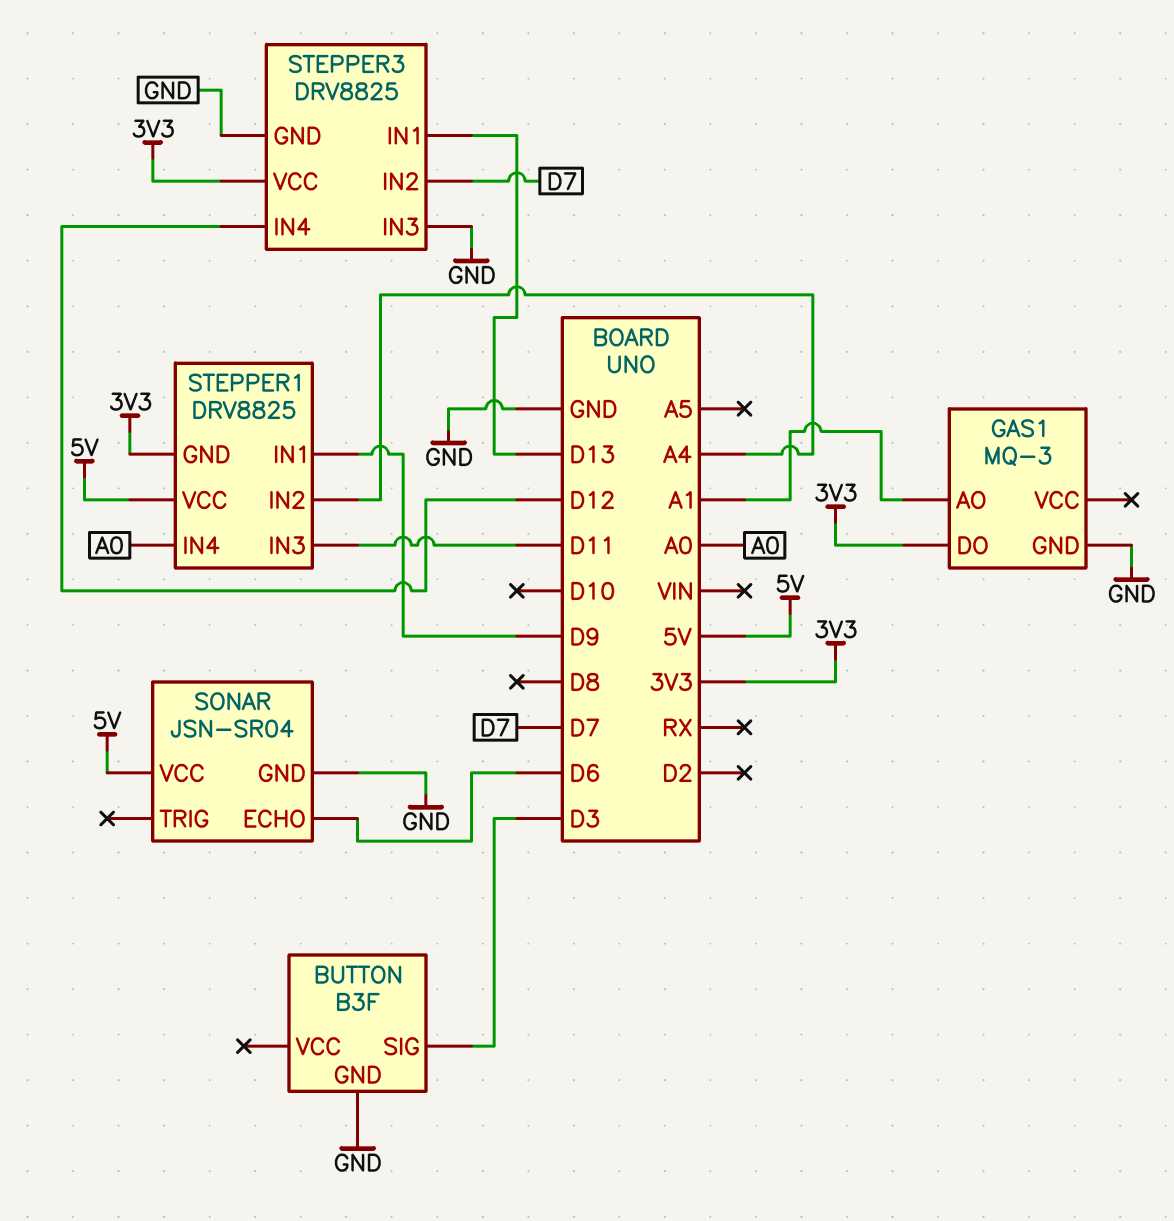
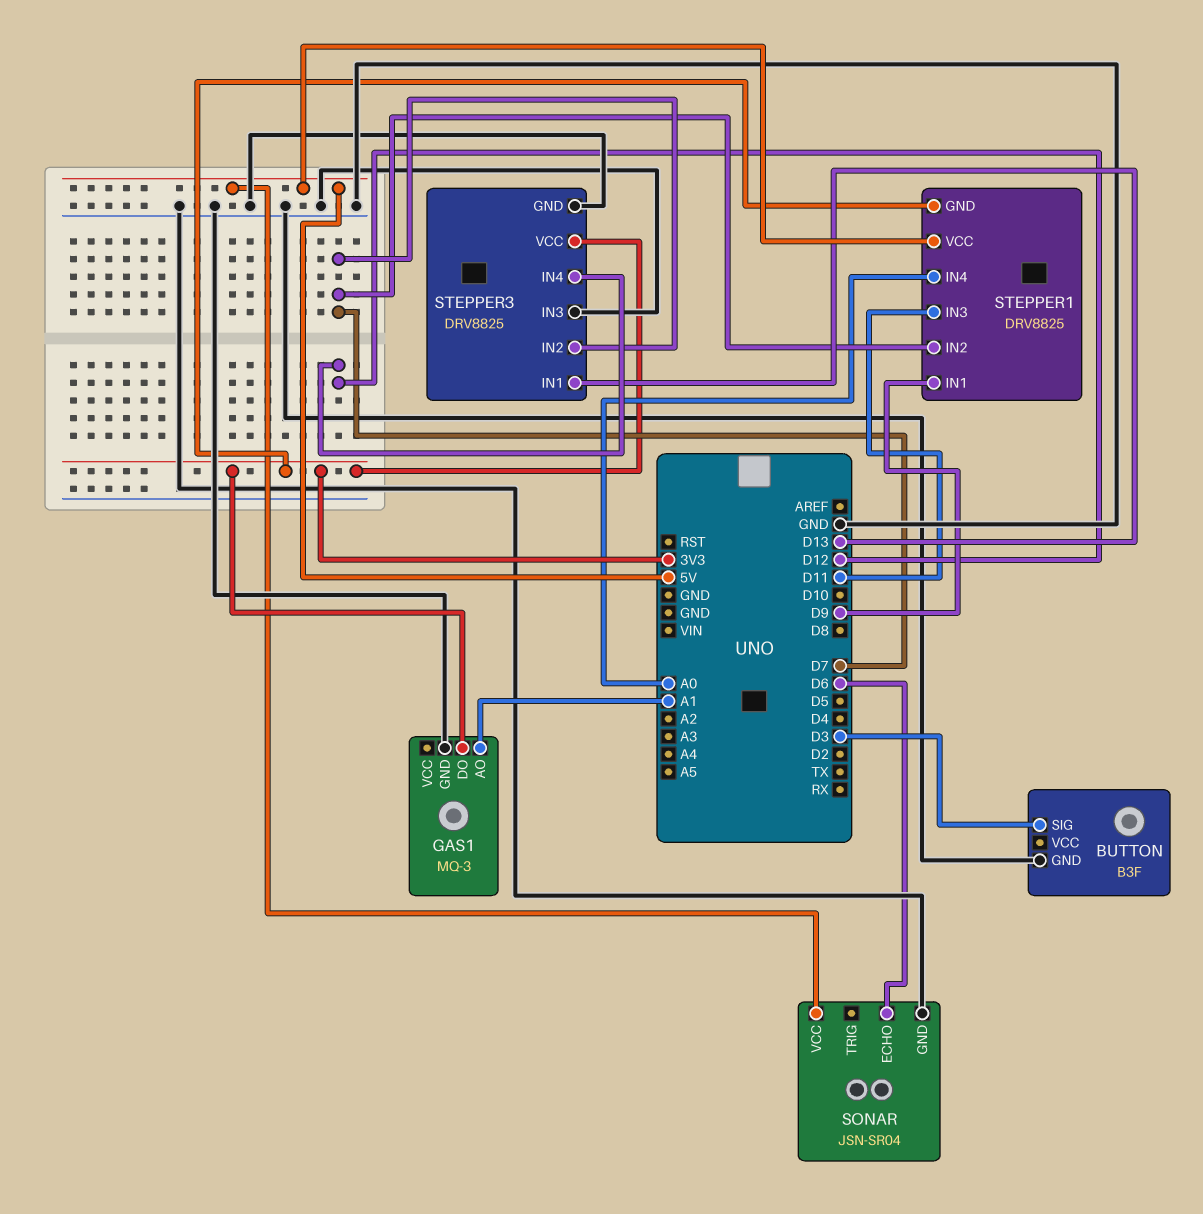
STEPPER1 pin IN2: A4 -> D7

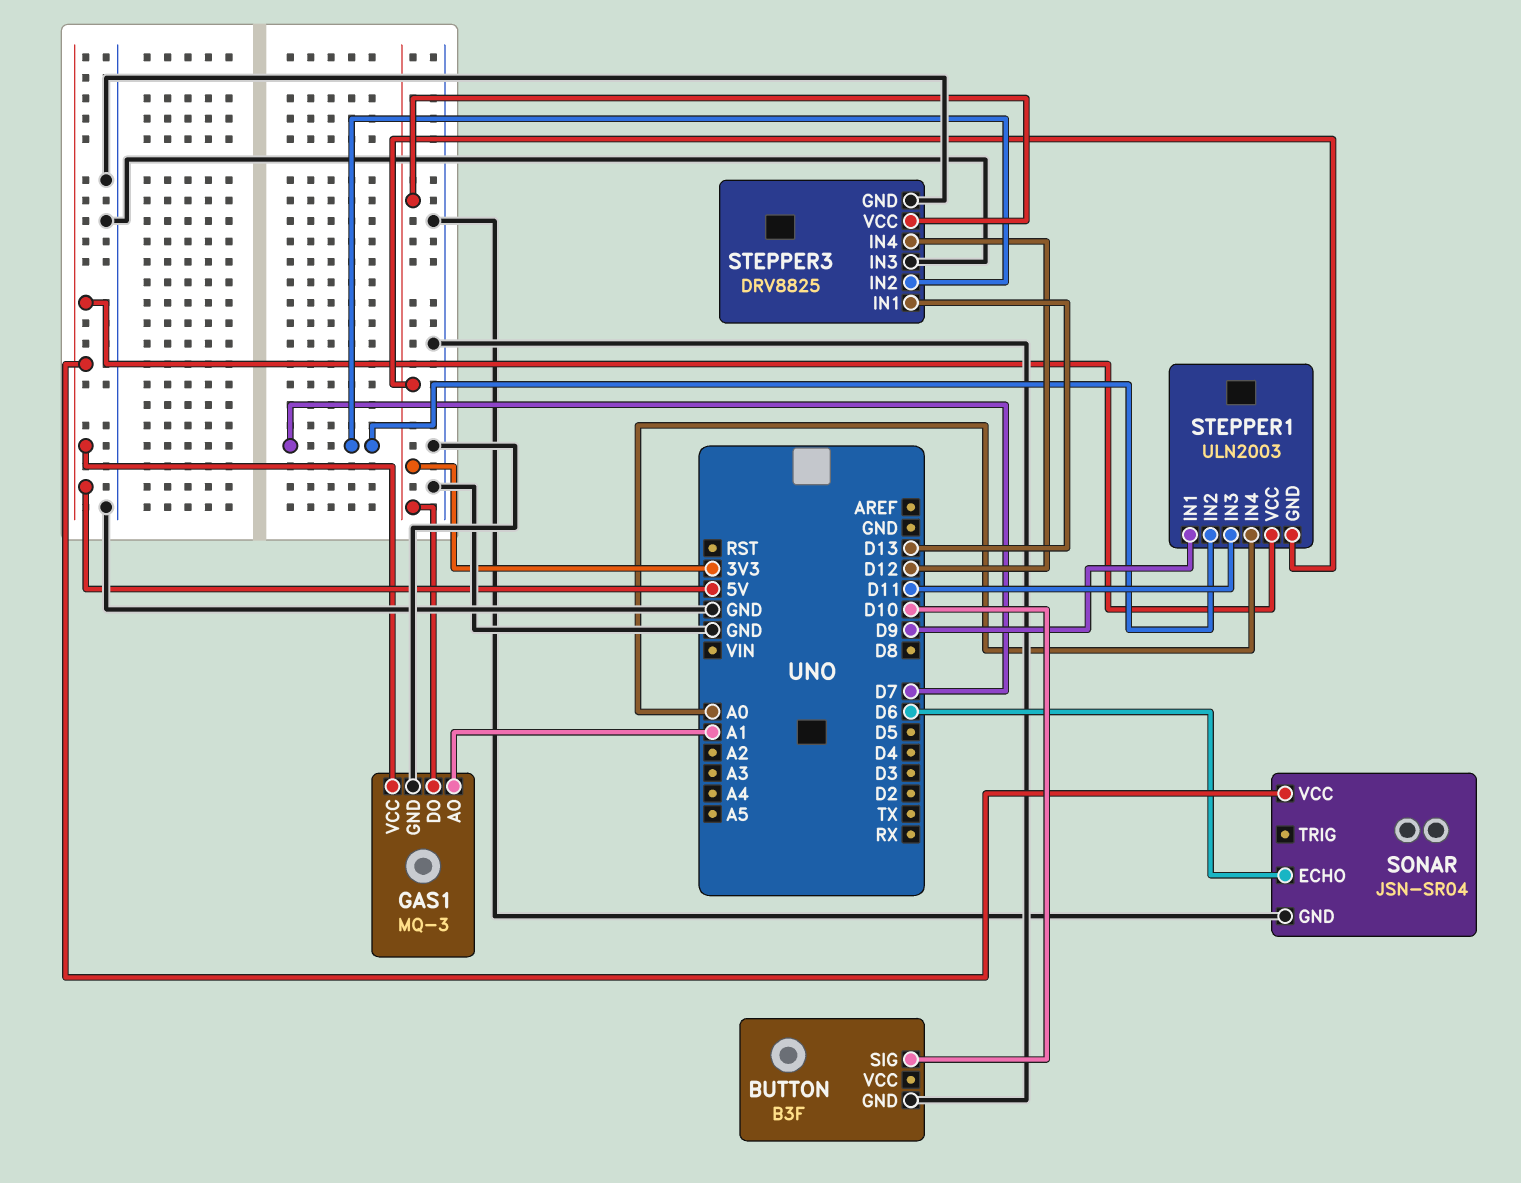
BUTTON pin SIG: D3 -> D10
GAS1 pin VCC: none -> 5V
STEPPER1: DRV8825 -> ULN2003

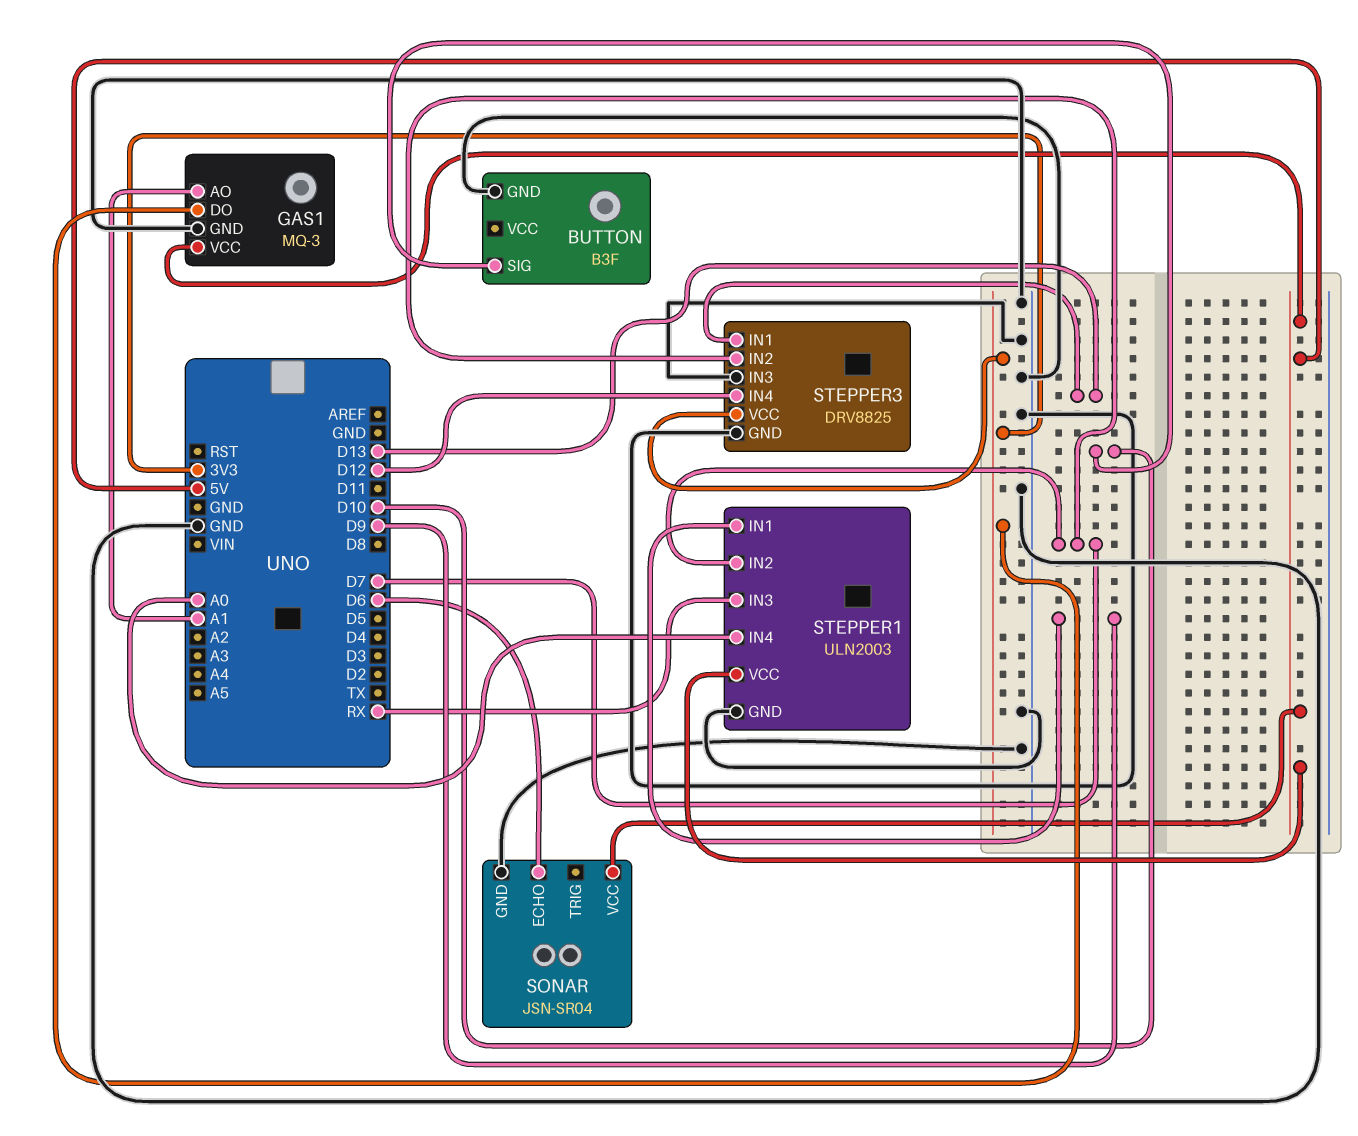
STEPPER1 pin GND: 3V3 -> GND
STEPPER1 pin IN3: D11 -> RX

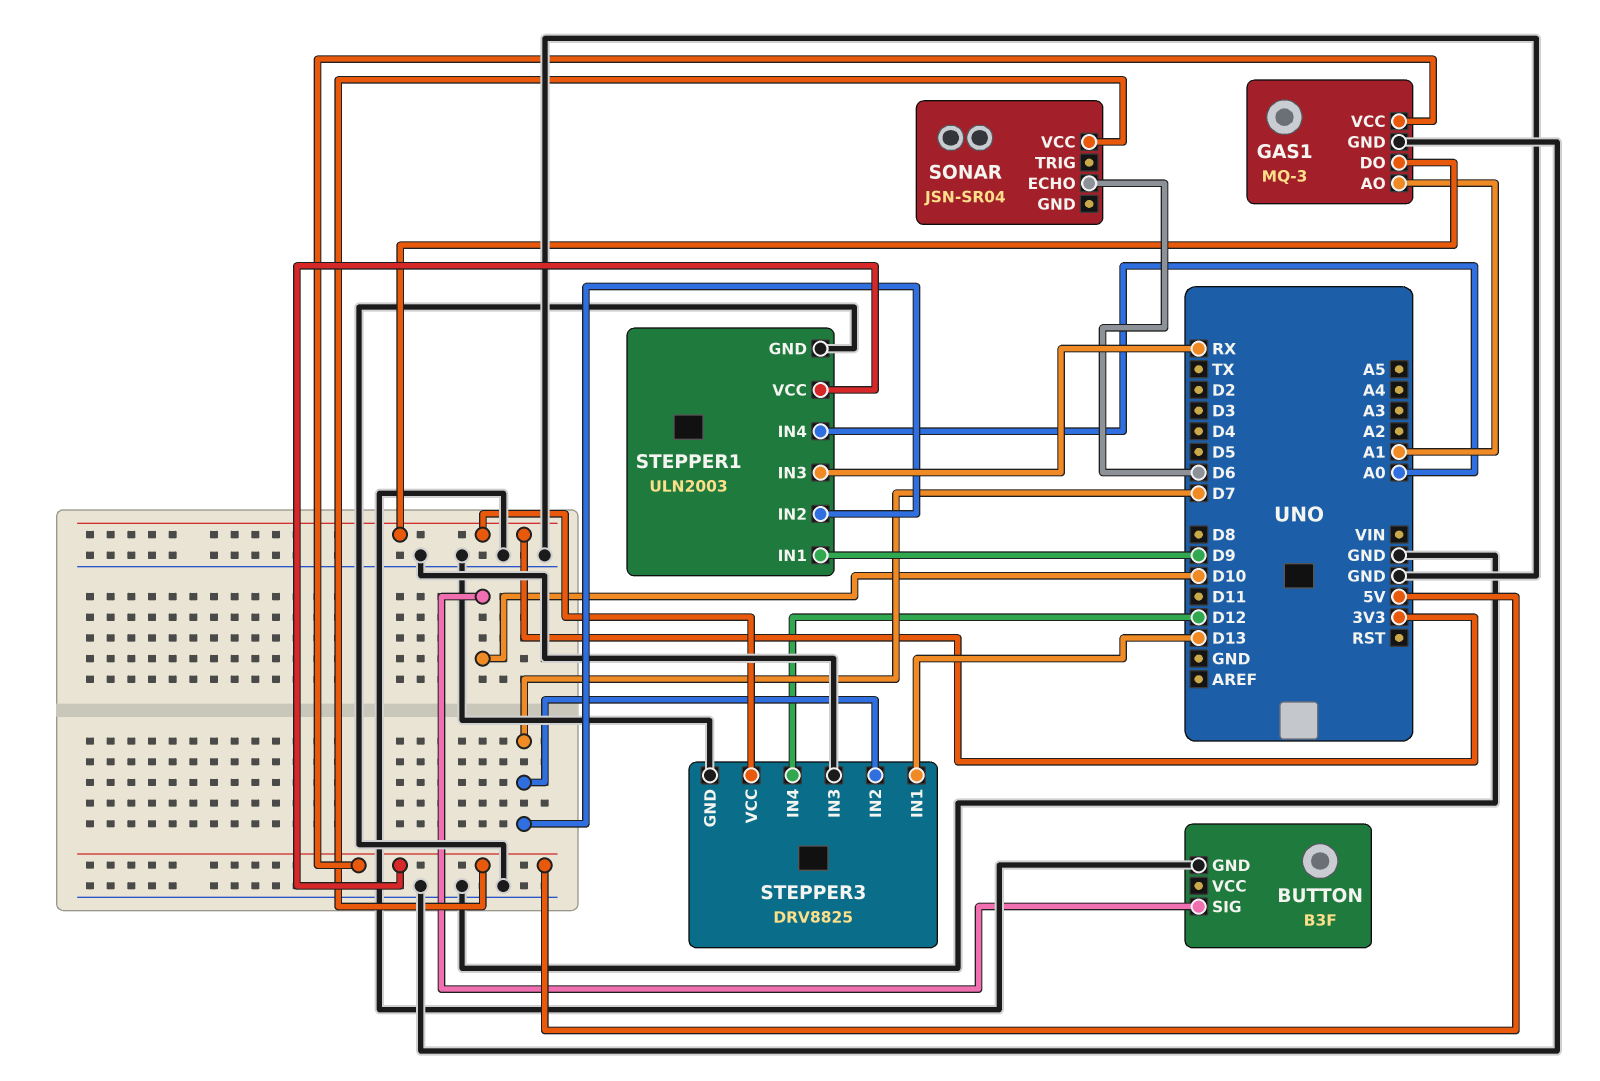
SONAR pin GND: GND -> none

